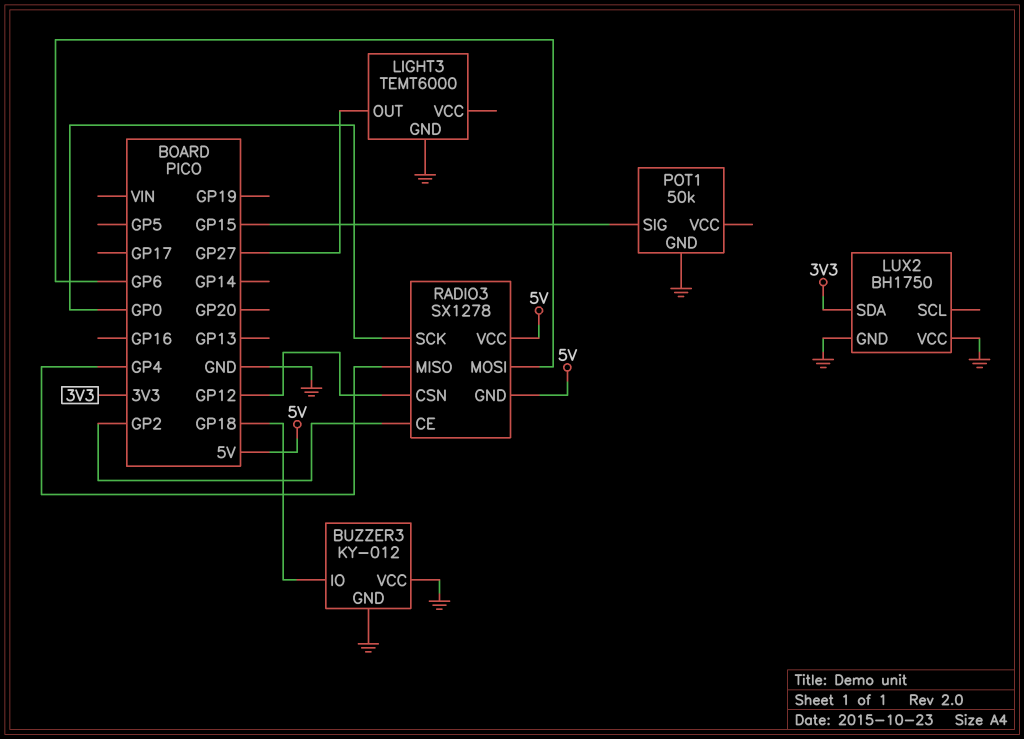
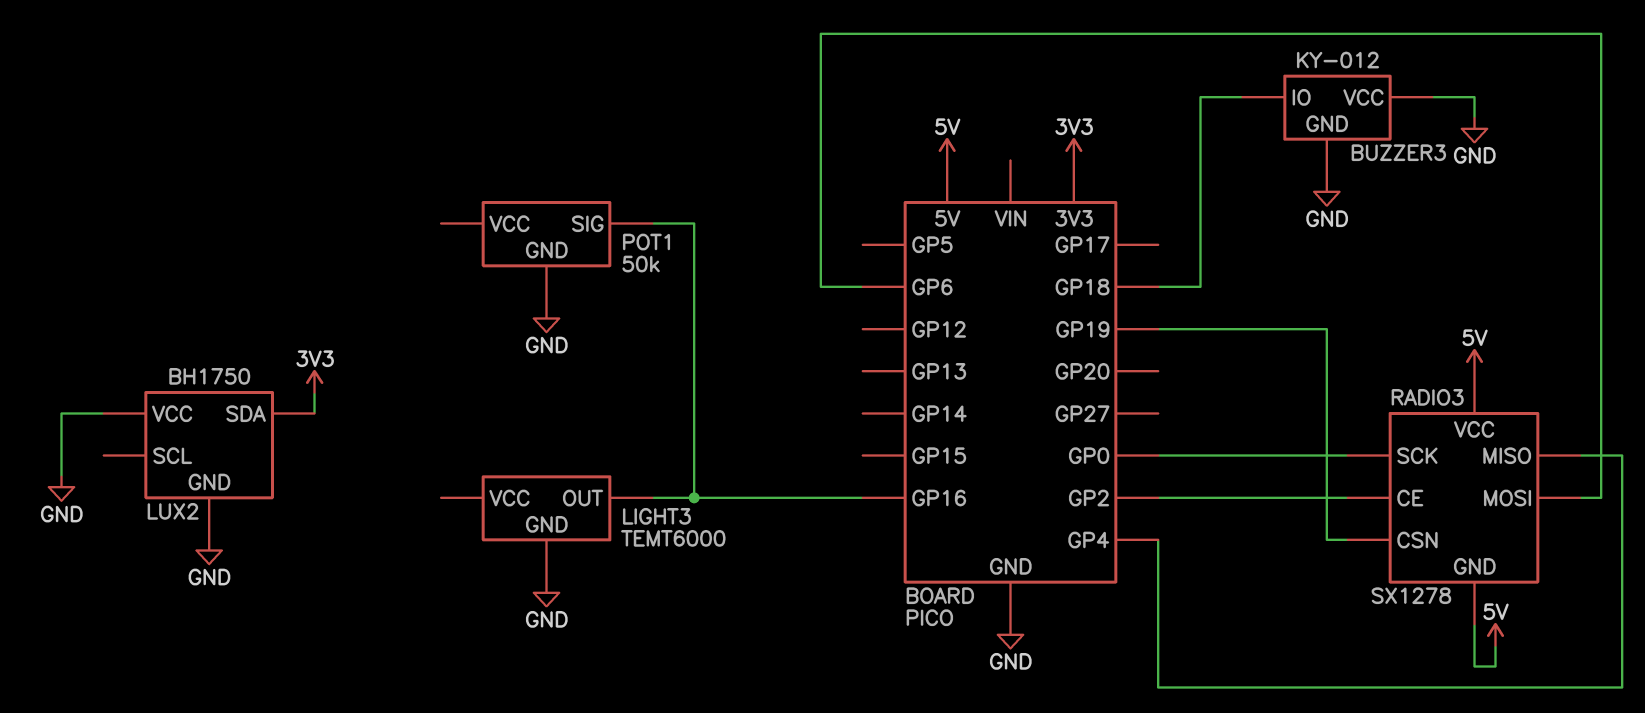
LIGHT3 pin OUT: GP27 -> GP16
POT1 pin SIG: GP15 -> GP16
RADIO3 pin CSN: GP12 -> GP19

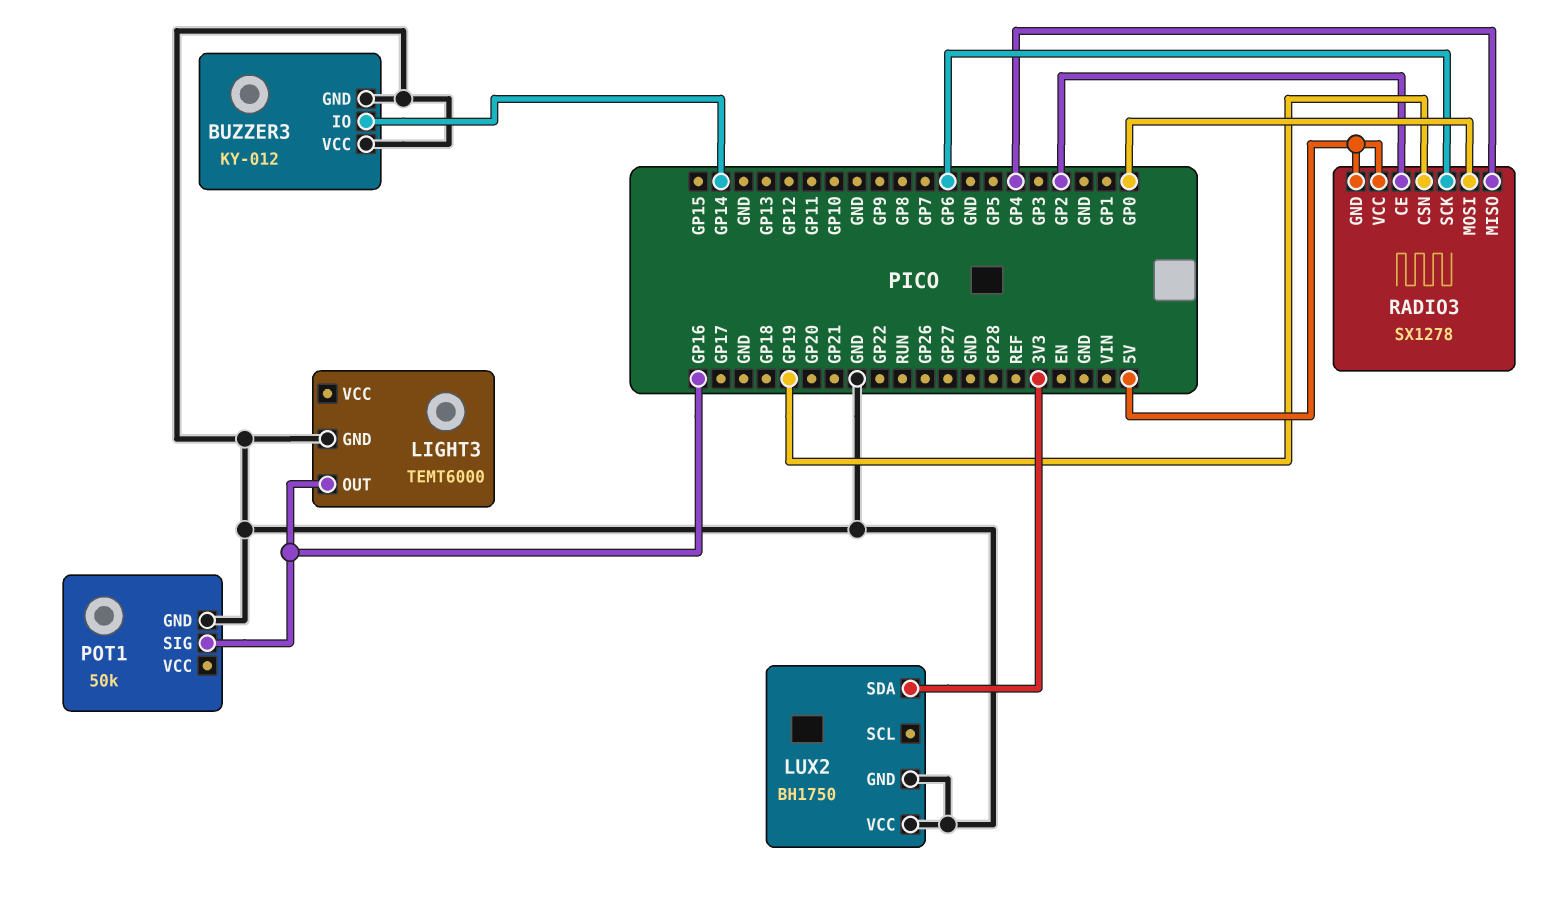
BUZZER3 pin IO: GP18 -> GP14
RADIO3 pin MOSI: GP6 -> GP0
RADIO3 pin SCK: GP0 -> GP6

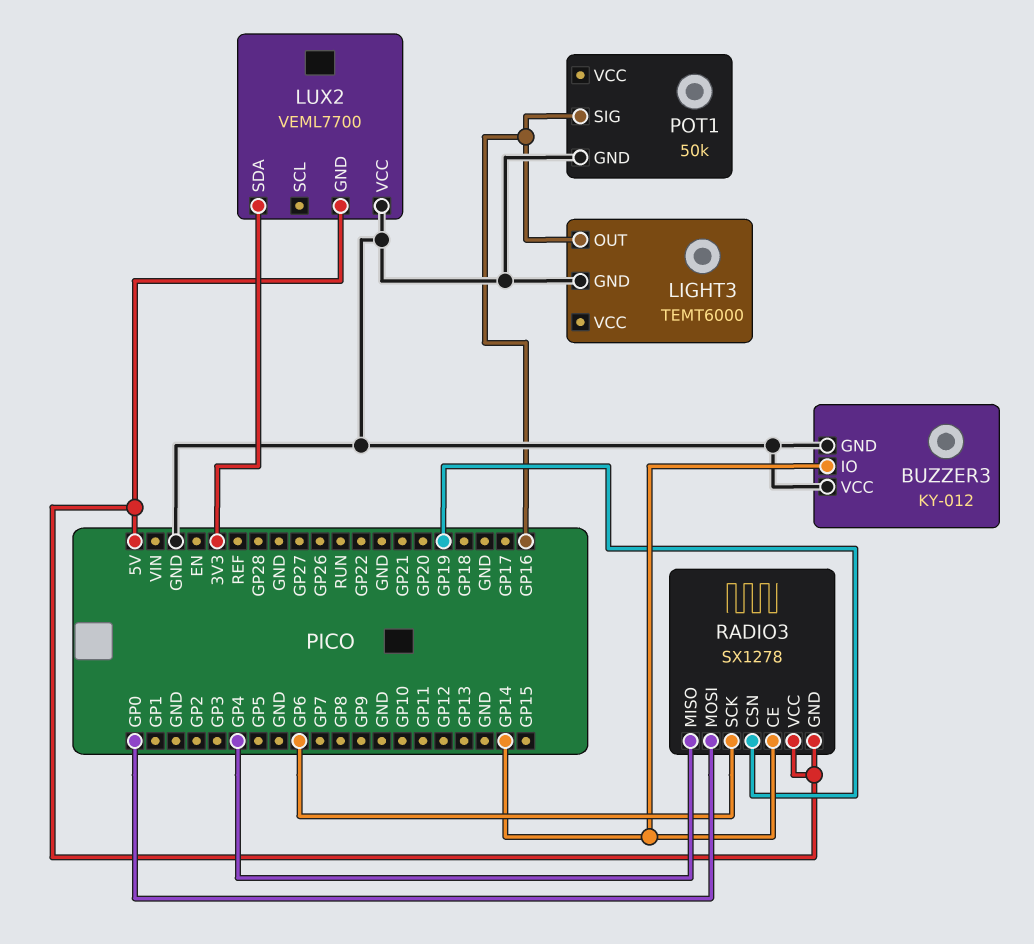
LUX2: BH1750 -> VEML7700
LUX2 pin GND: GND -> 5V
RADIO3 pin CE: GP2 -> GP14

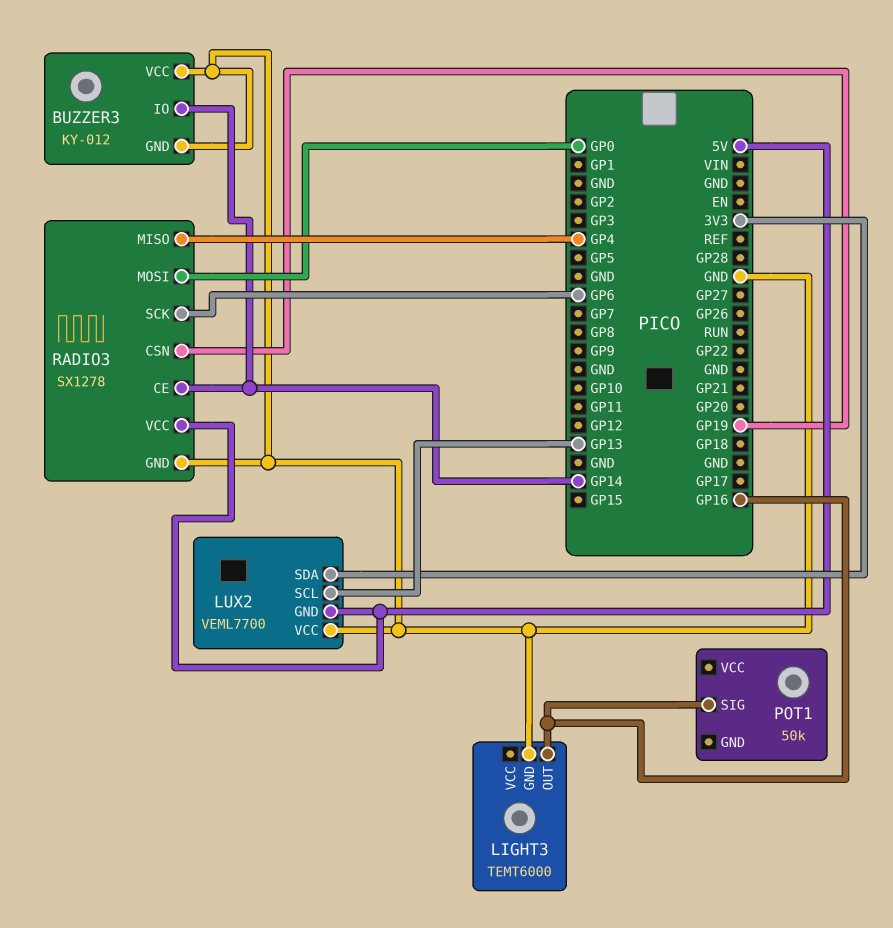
LUX2 pin SCL: none -> GP13
POT1 pin GND: GND -> none
RADIO3 pin GND: 5V -> GND

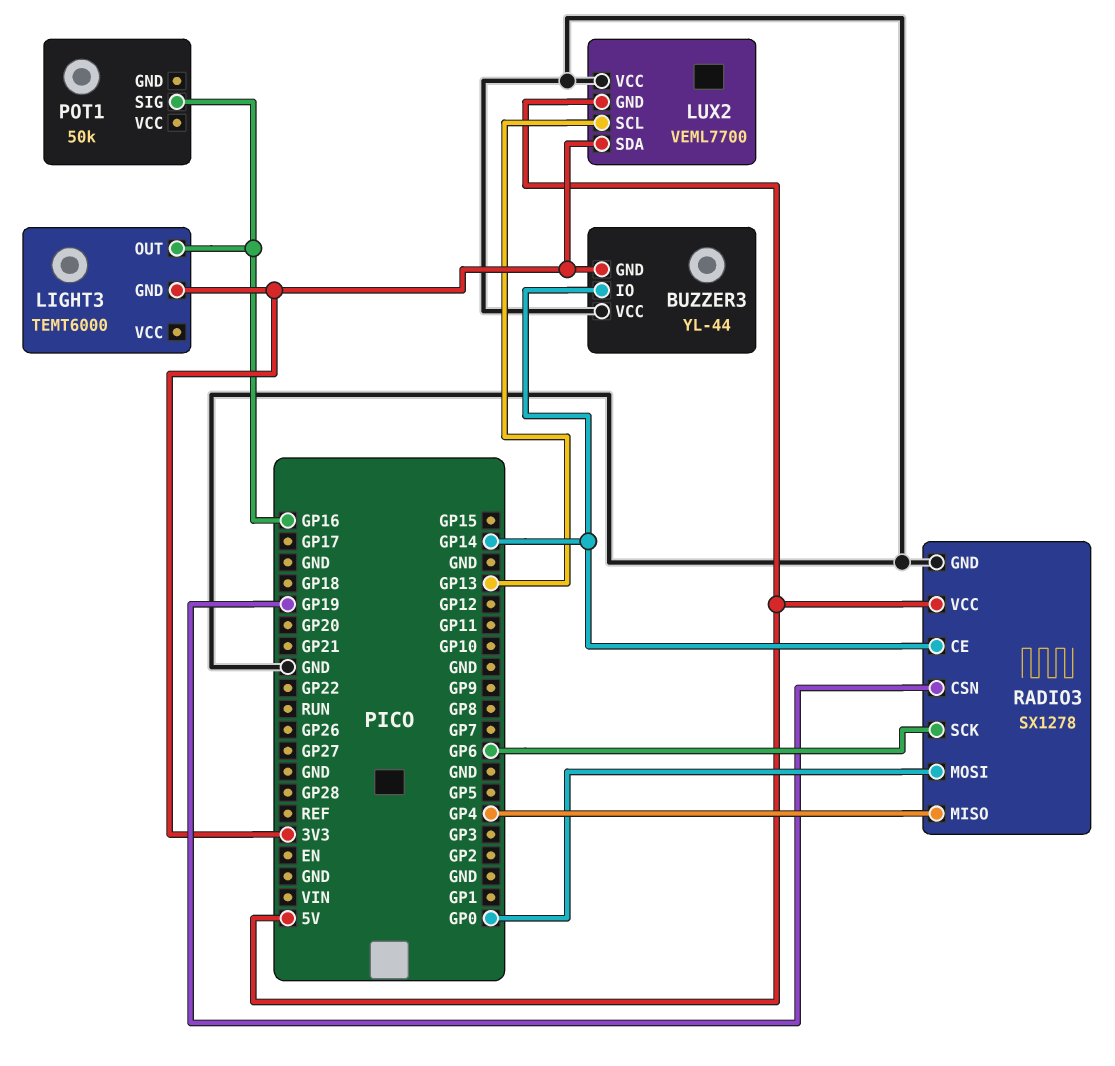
BUZZER3: KY-012 -> YL-44
BUZZER3 pin GND: GND -> 3V3
LIGHT3 pin GND: GND -> 3V3

